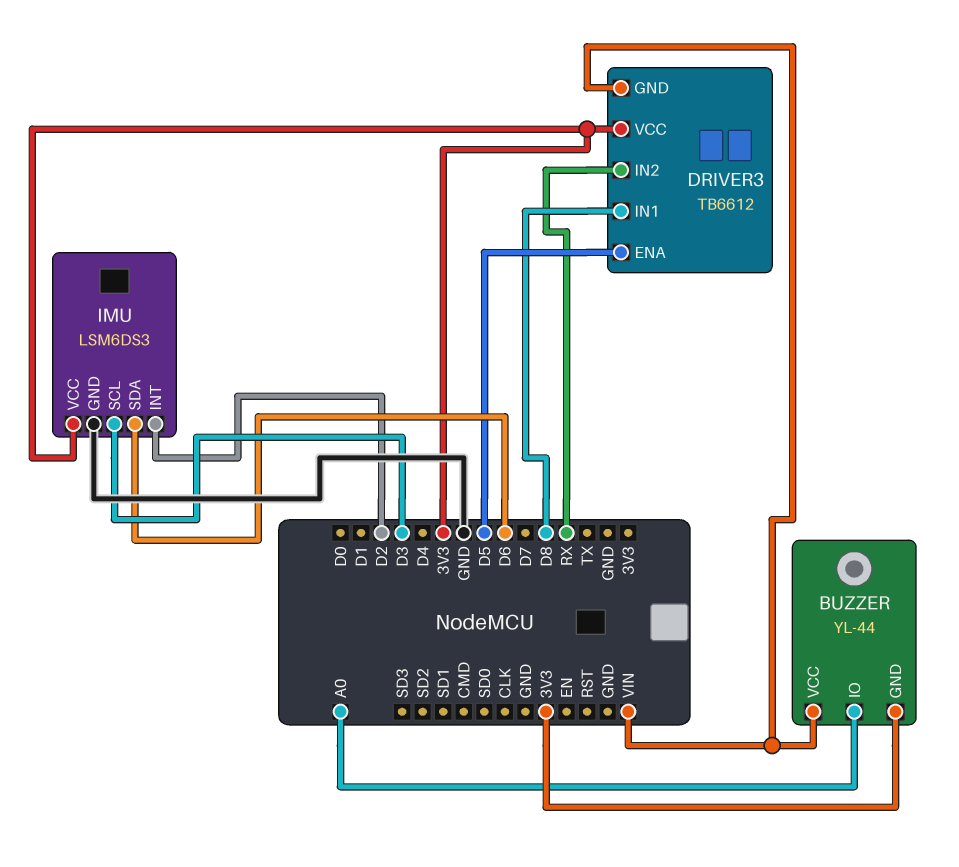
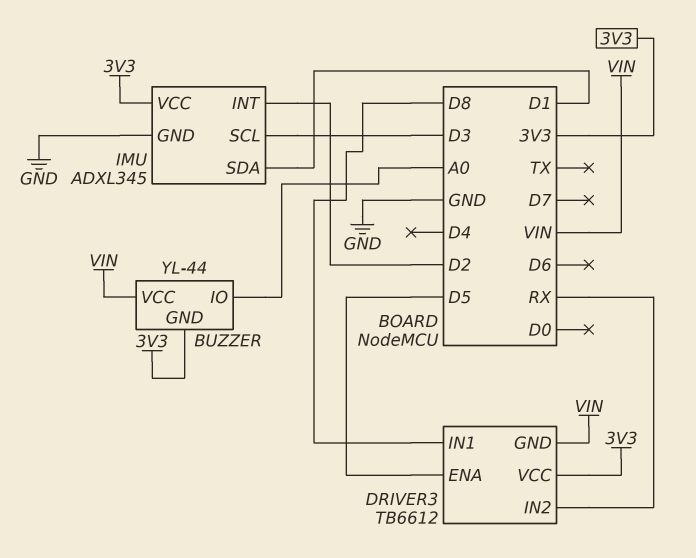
IMU: LSM6DS3 -> ADXL345
IMU pin SDA: D6 -> D1

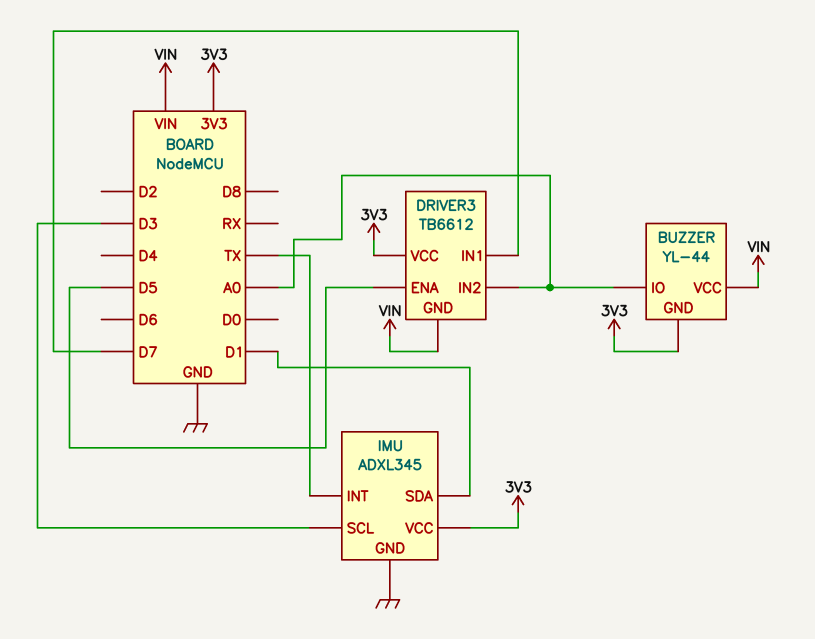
DRIVER3 pin IN1: D8 -> D7
DRIVER3 pin IN2: RX -> A0
IMU pin INT: D2 -> TX

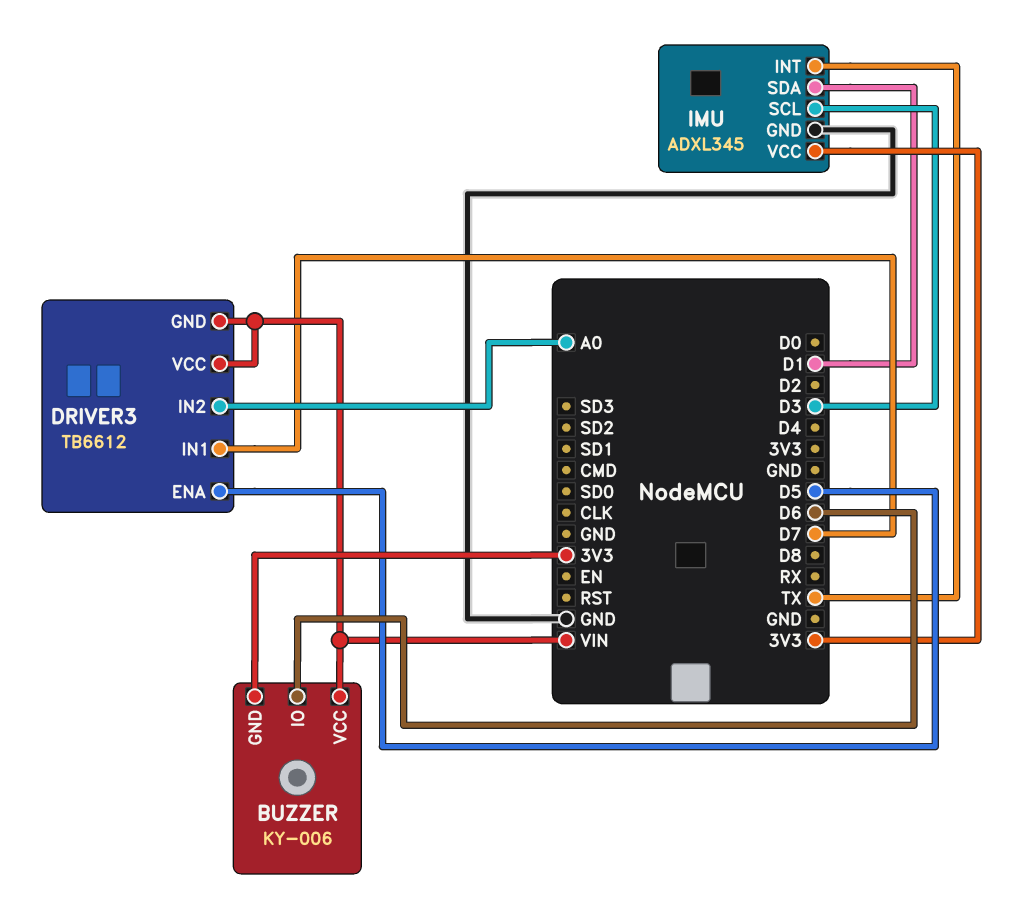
BUZZER: YL-44 -> KY-006
BUZZER pin IO: A0 -> D6
DRIVER3 pin VCC: 3V3 -> VIN

